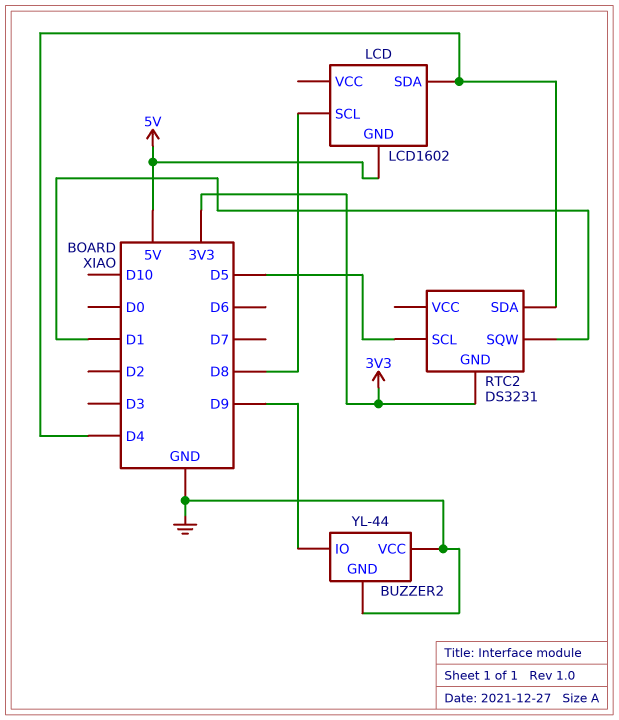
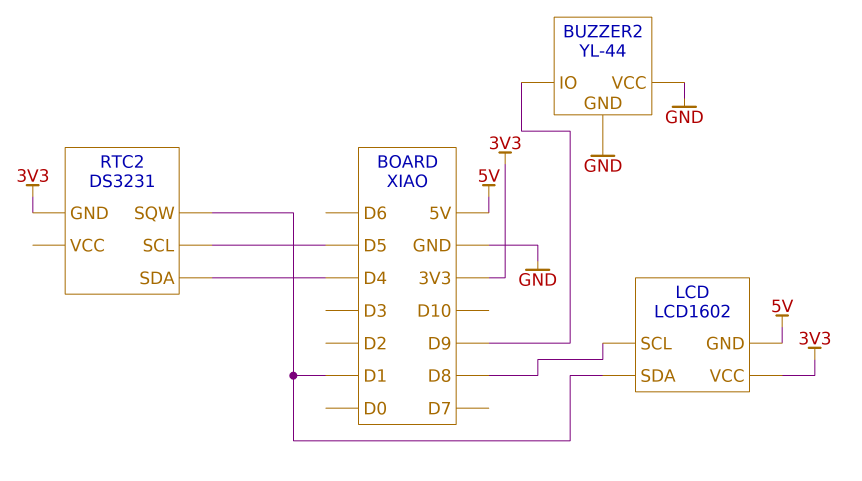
LCD pin SDA: D4 -> D1
LCD pin VCC: none -> 3V3

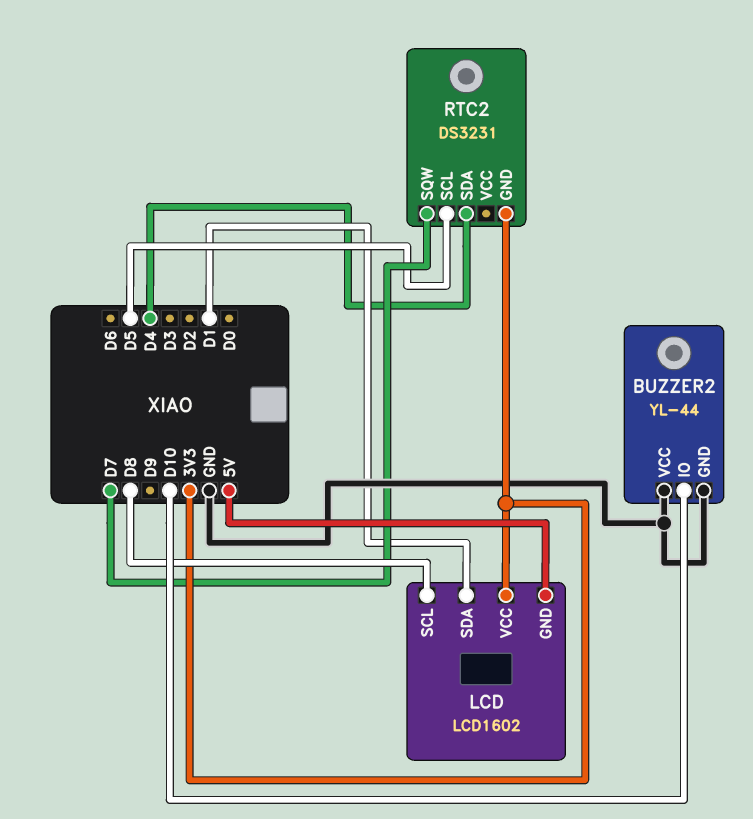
BUZZER2 pin IO: D9 -> D10
RTC2 pin SQW: D1 -> D7

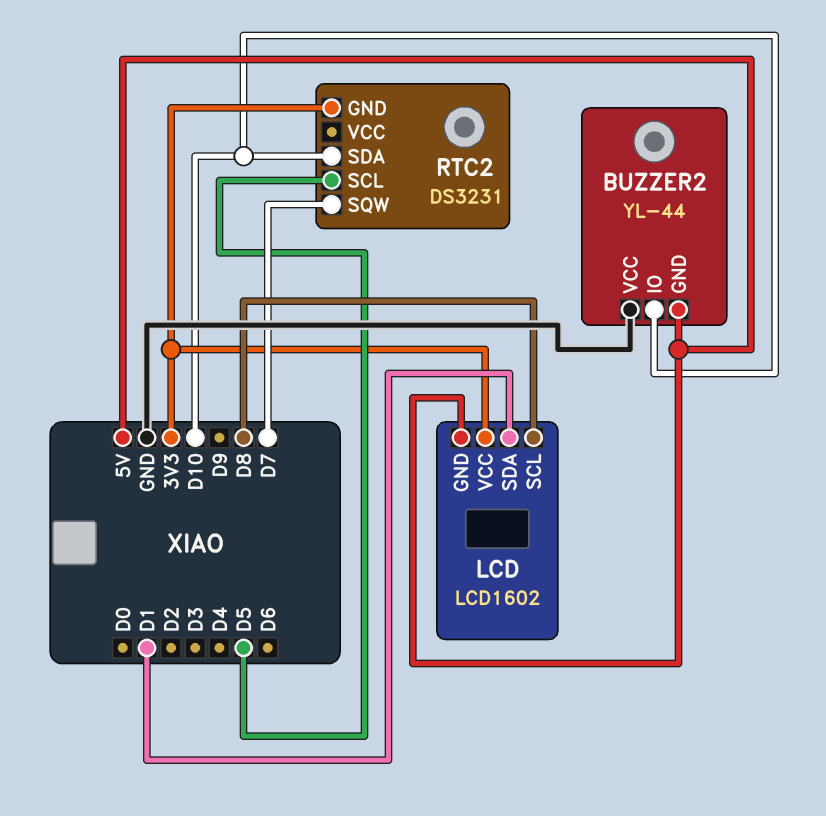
BUZZER2 pin GND: GND -> 5V
RTC2 pin SDA: D4 -> D10

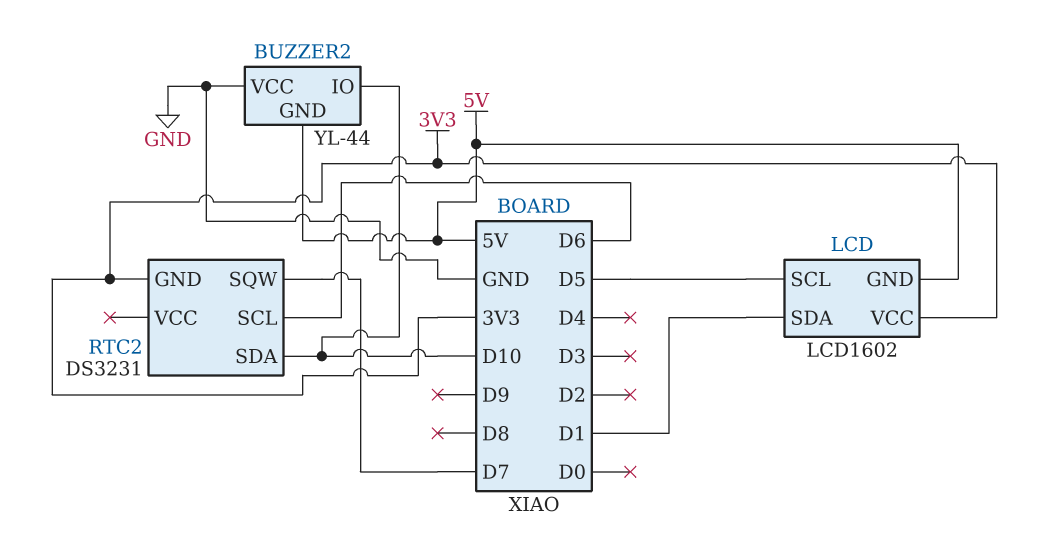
LCD pin SCL: D8 -> D5
RTC2 pin SCL: D5 -> D6

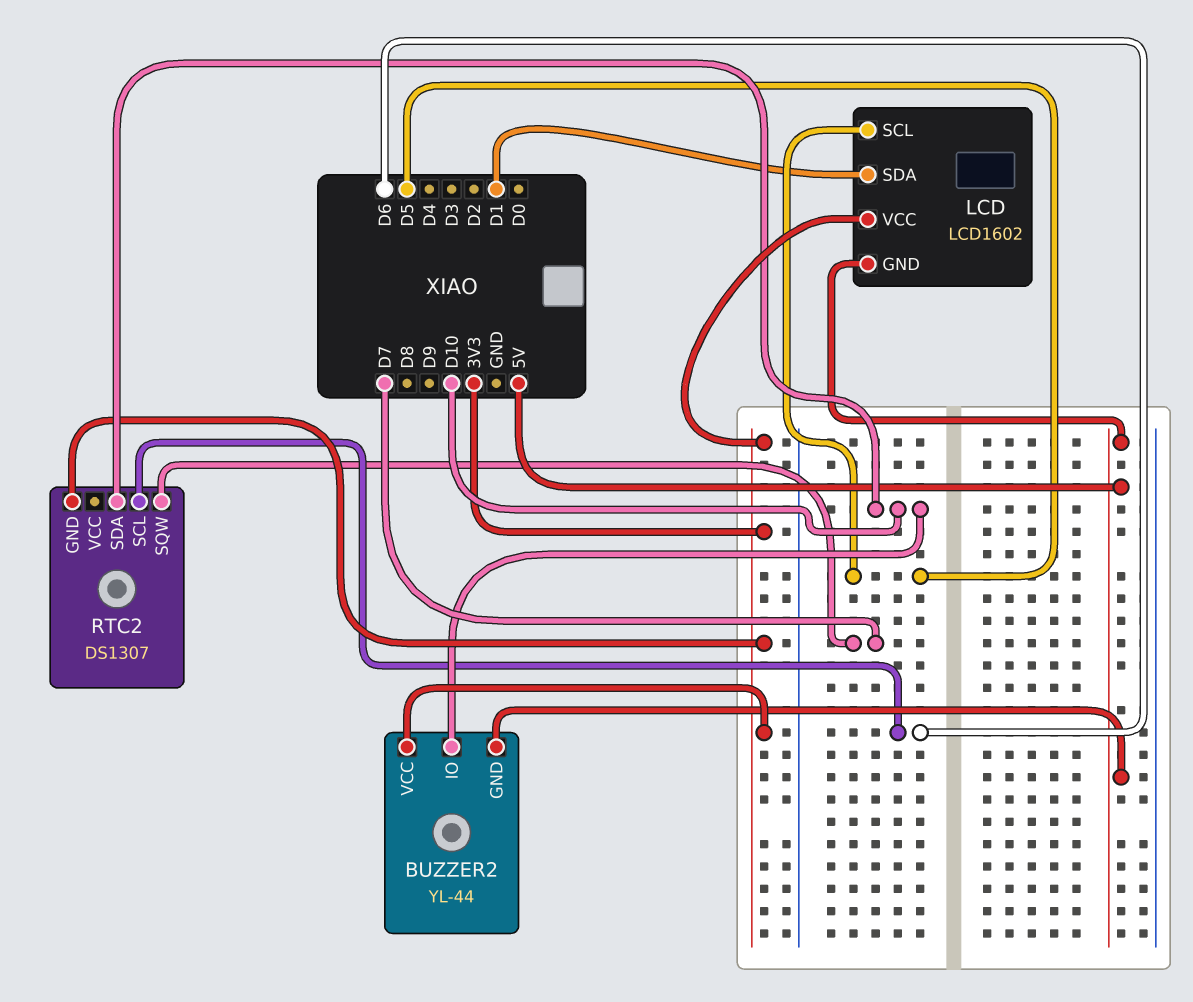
BUZZER2 pin VCC: GND -> 3V3
RTC2: DS3231 -> DS1307

